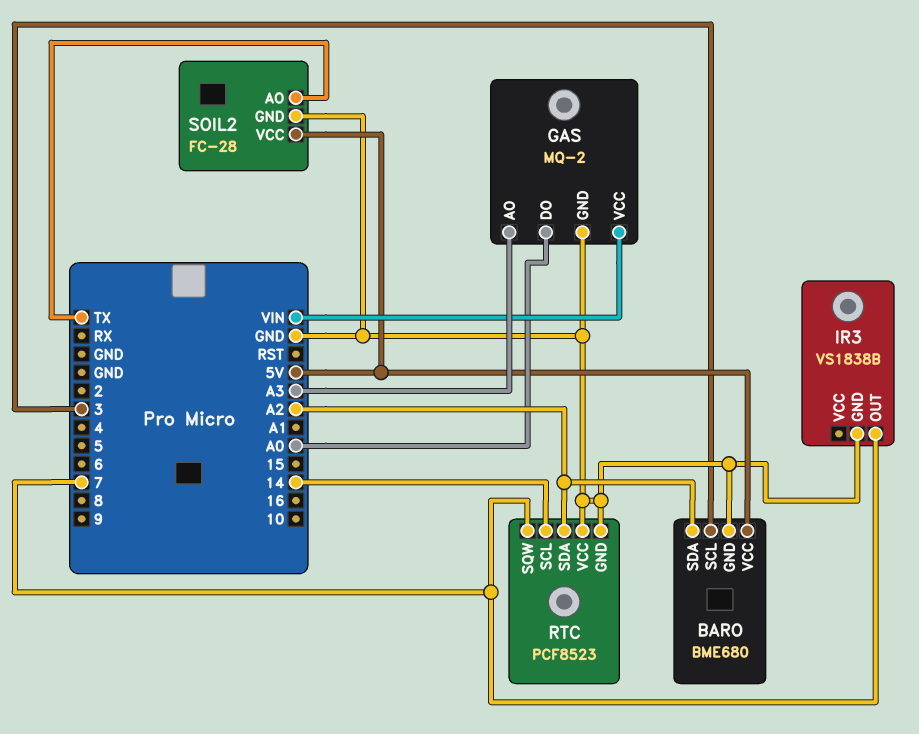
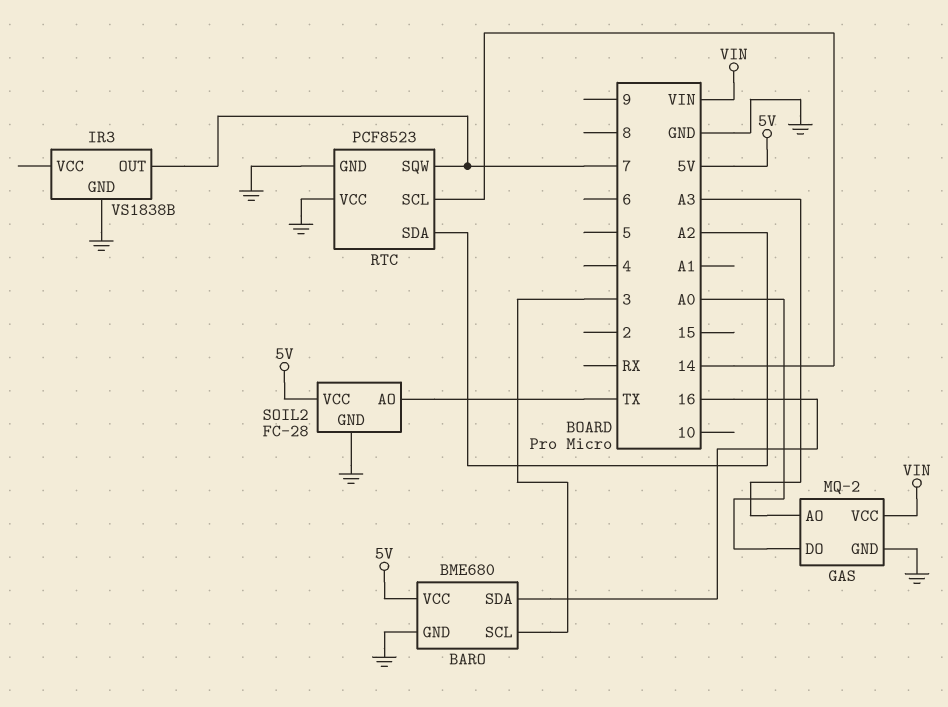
BARO pin SDA: A2 -> 16

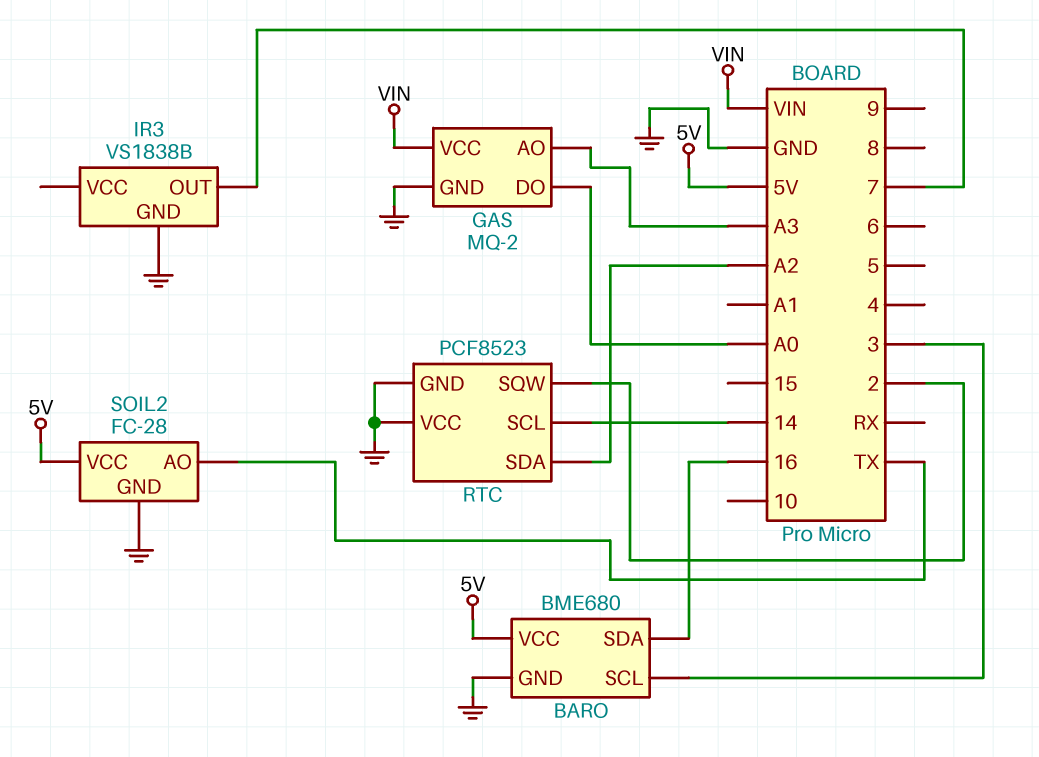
RTC pin SQW: 7 -> 2

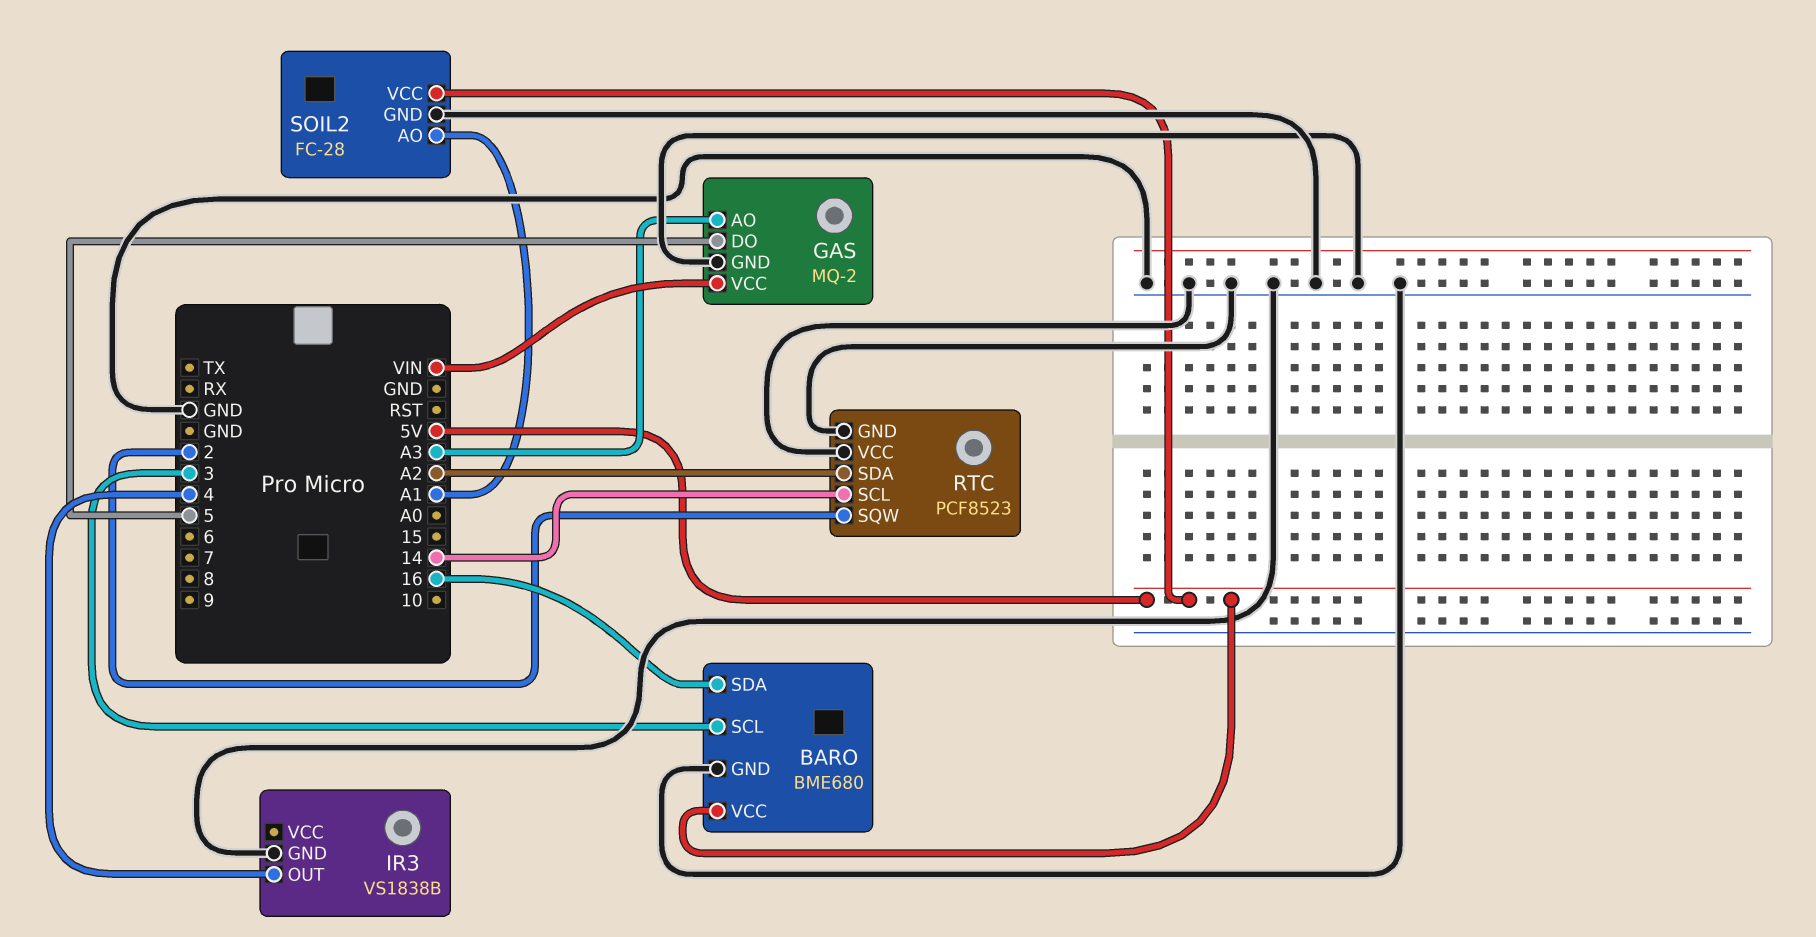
GAS pin DO: A0 -> 5
IR3 pin OUT: 7 -> 4
SOIL2 pin AO: TX -> A1

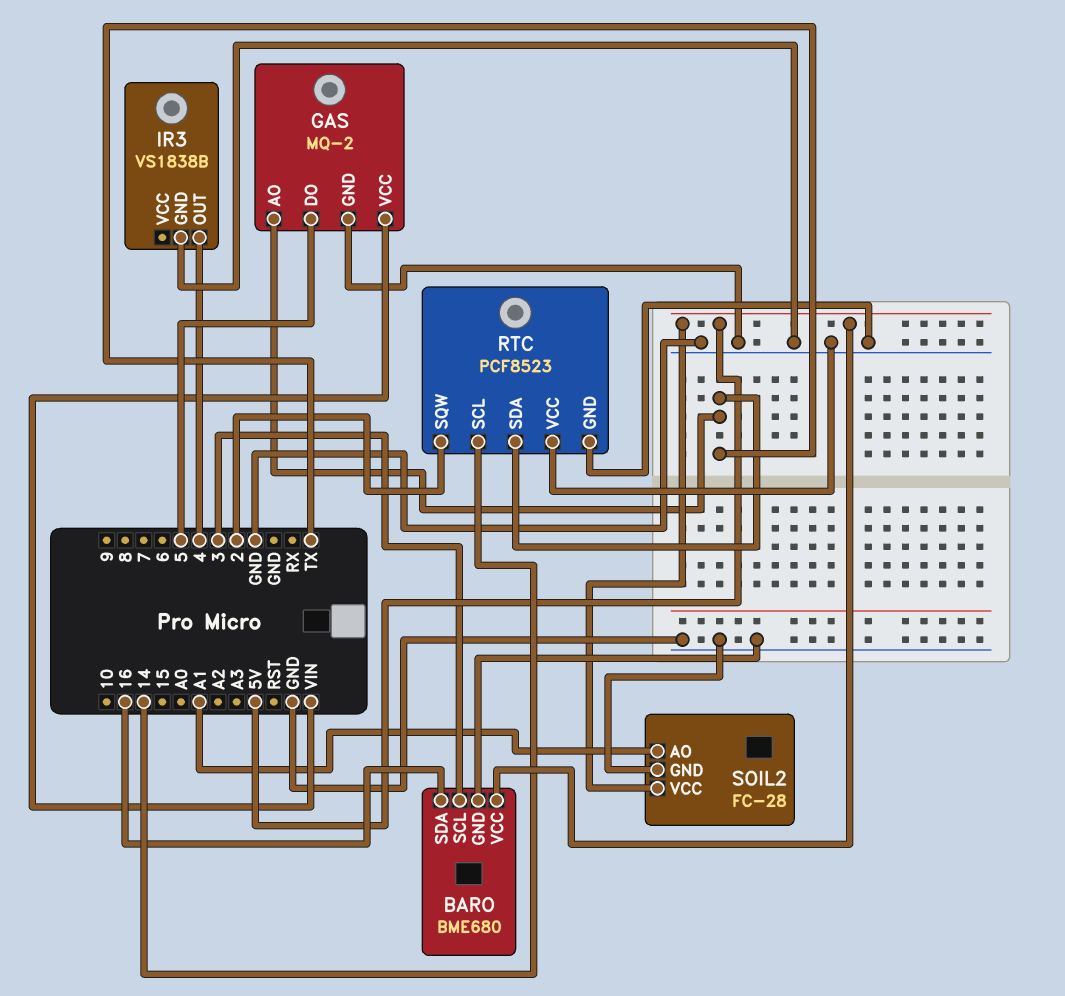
GAS pin AO: A3 -> TX
RTC pin SDA: A2 -> TX

